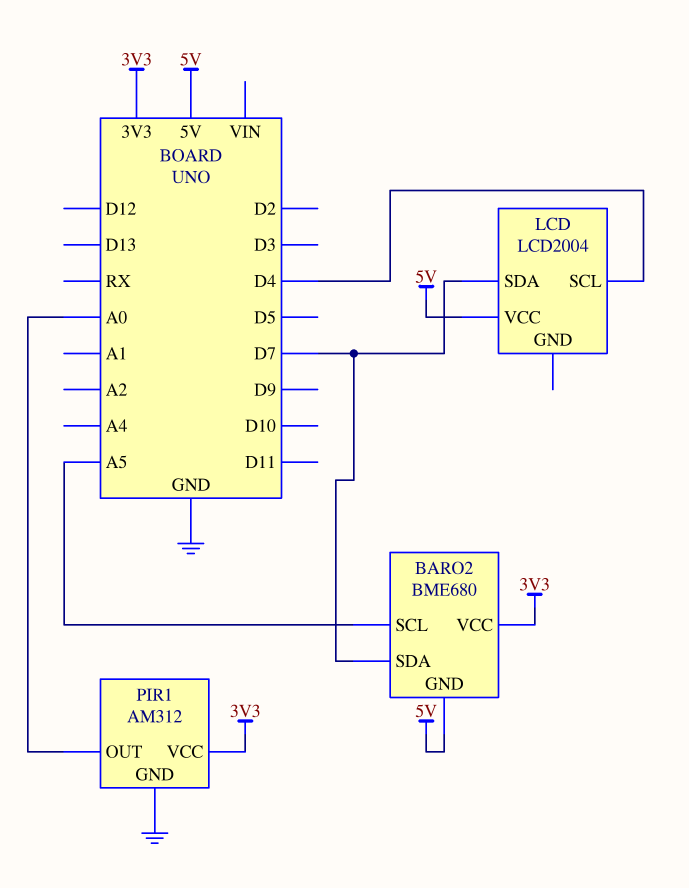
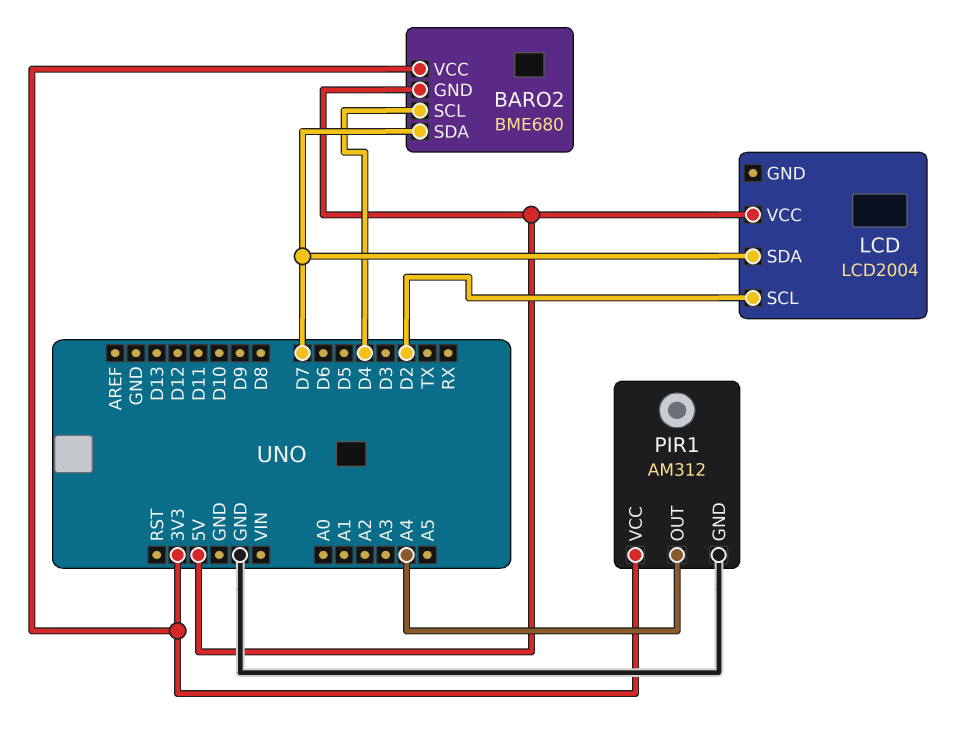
BARO2 pin SCL: A5 -> D4
LCD pin SCL: D4 -> D2
PIR1 pin OUT: A0 -> A4

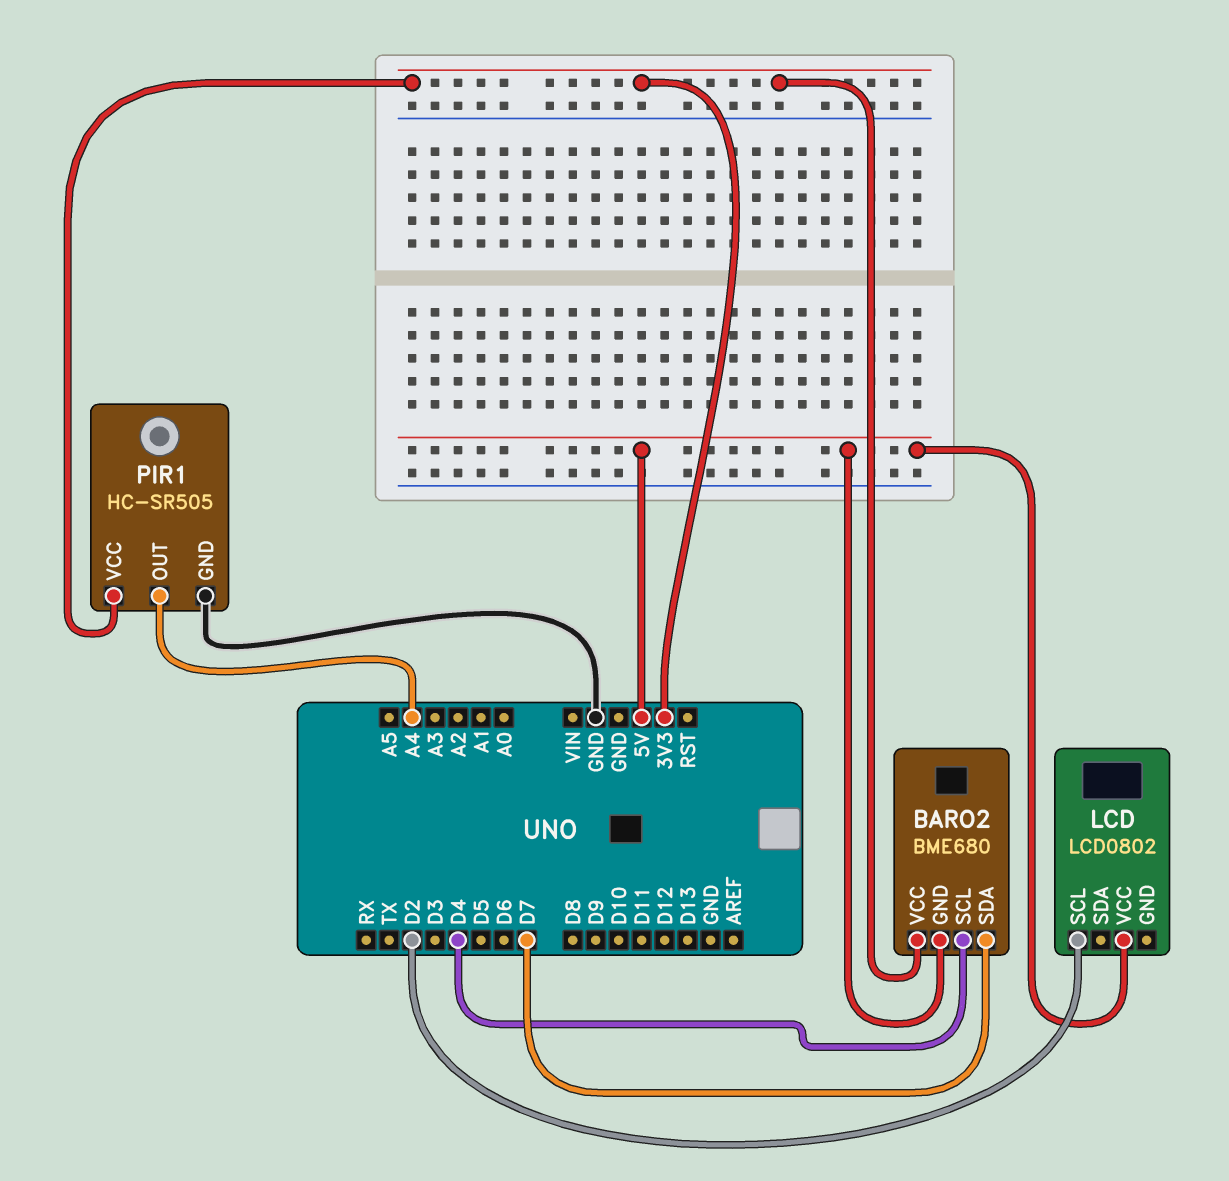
LCD: LCD2004 -> LCD0802
LCD pin SDA: D7 -> none
PIR1: AM312 -> HC-SR505

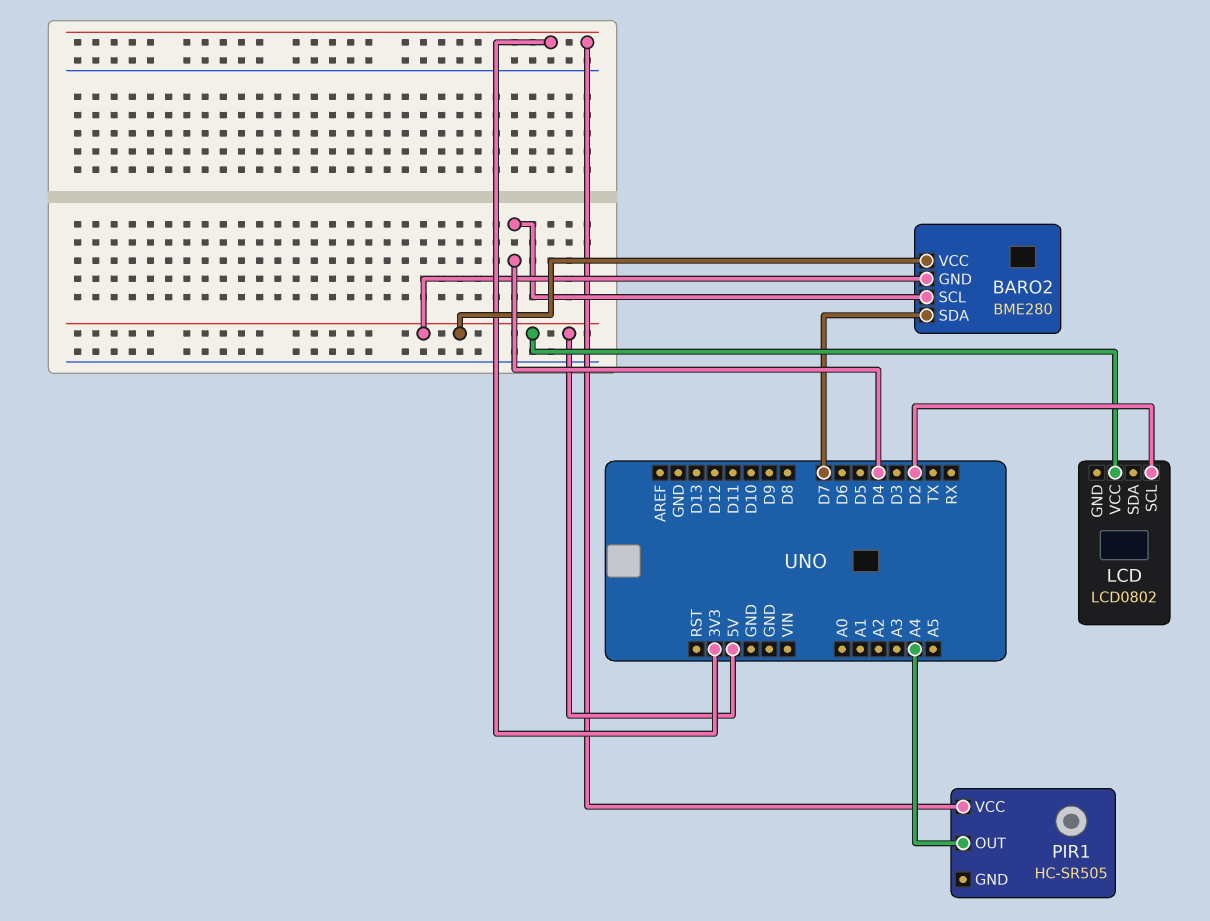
BARO2: BME680 -> BME280
BARO2 pin VCC: 3V3 -> 5V
PIR1 pin GND: GND -> none

